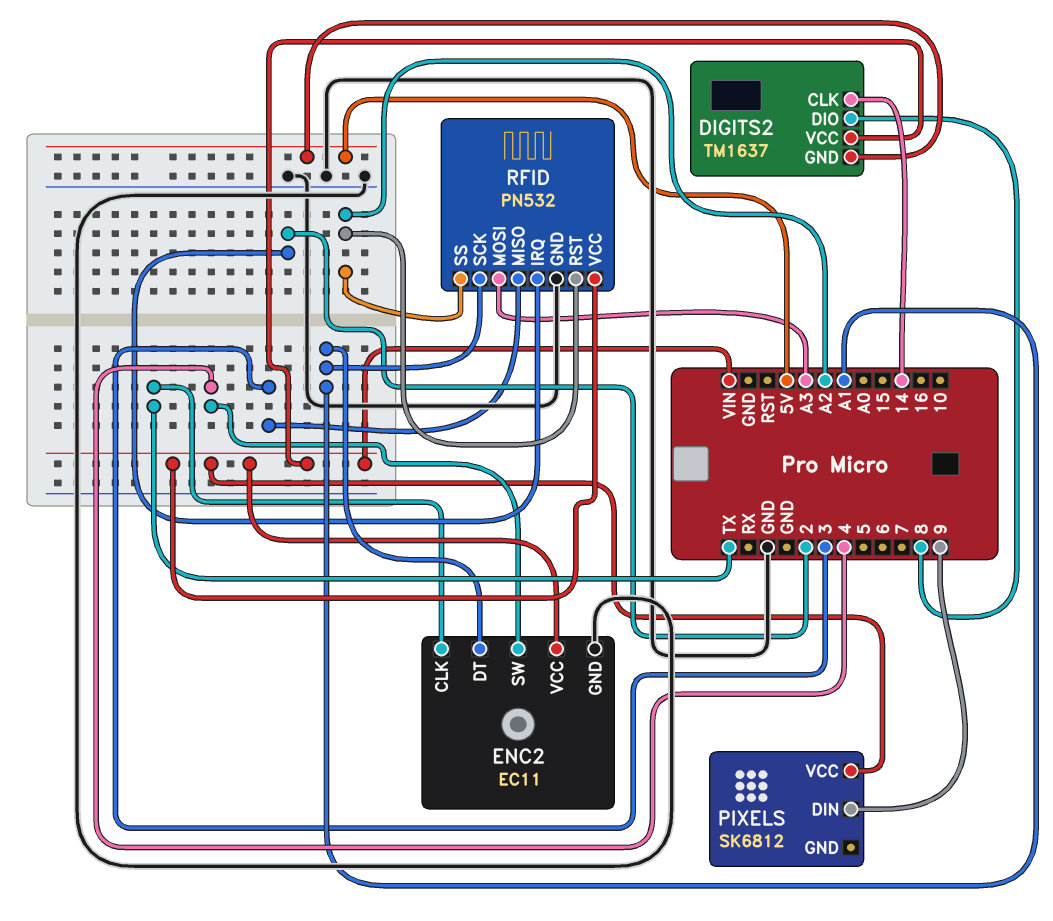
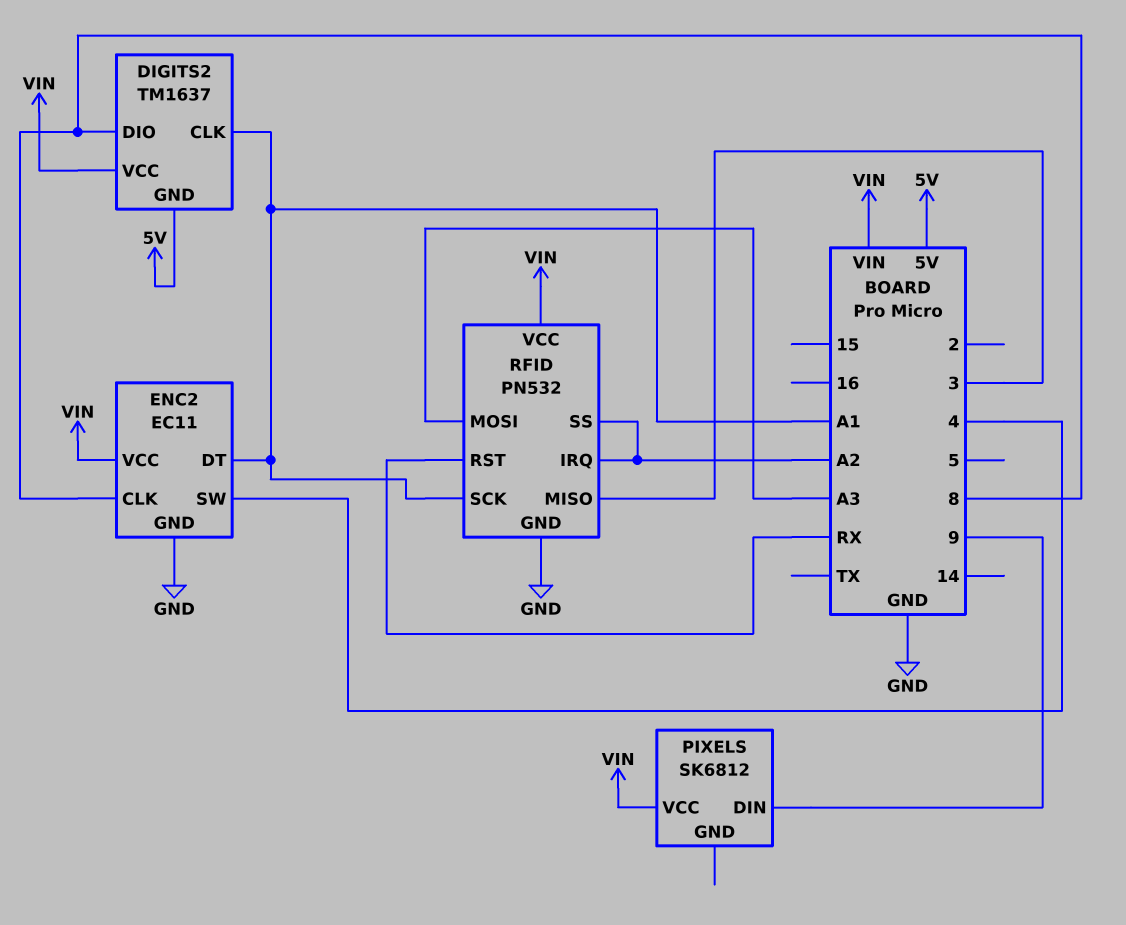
DIGITS2 pin CLK: 14 -> A1
ENC2 pin CLK: TX -> 8
RFID pin IRQ: 2 -> A2
RFID pin RST: A2 -> RX

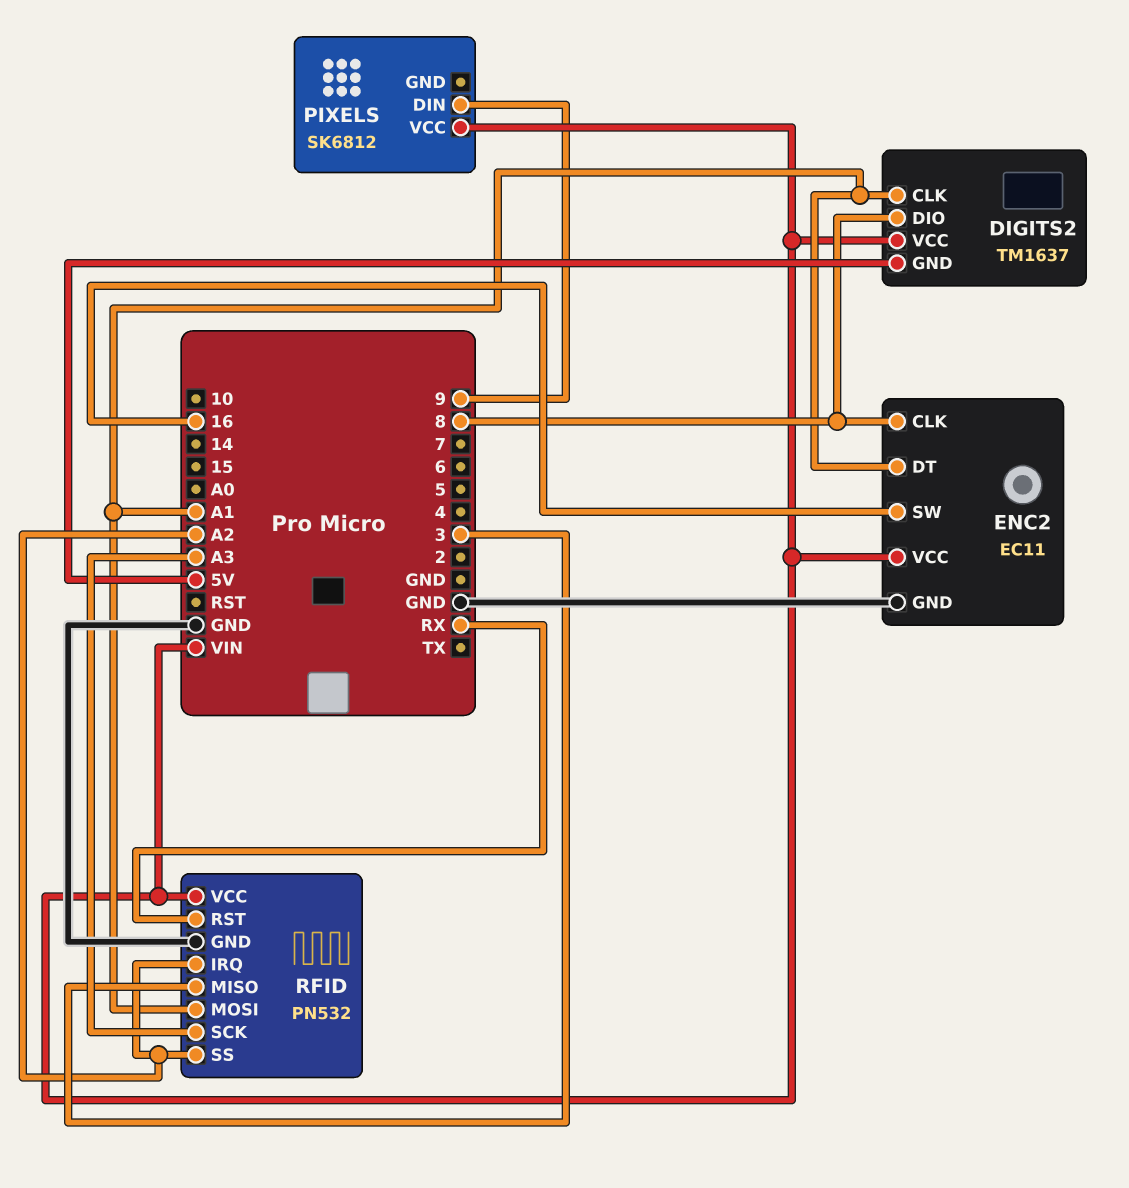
ENC2 pin SW: 4 -> 16
RFID pin MOSI: A3 -> A1
RFID pin SCK: A1 -> A3

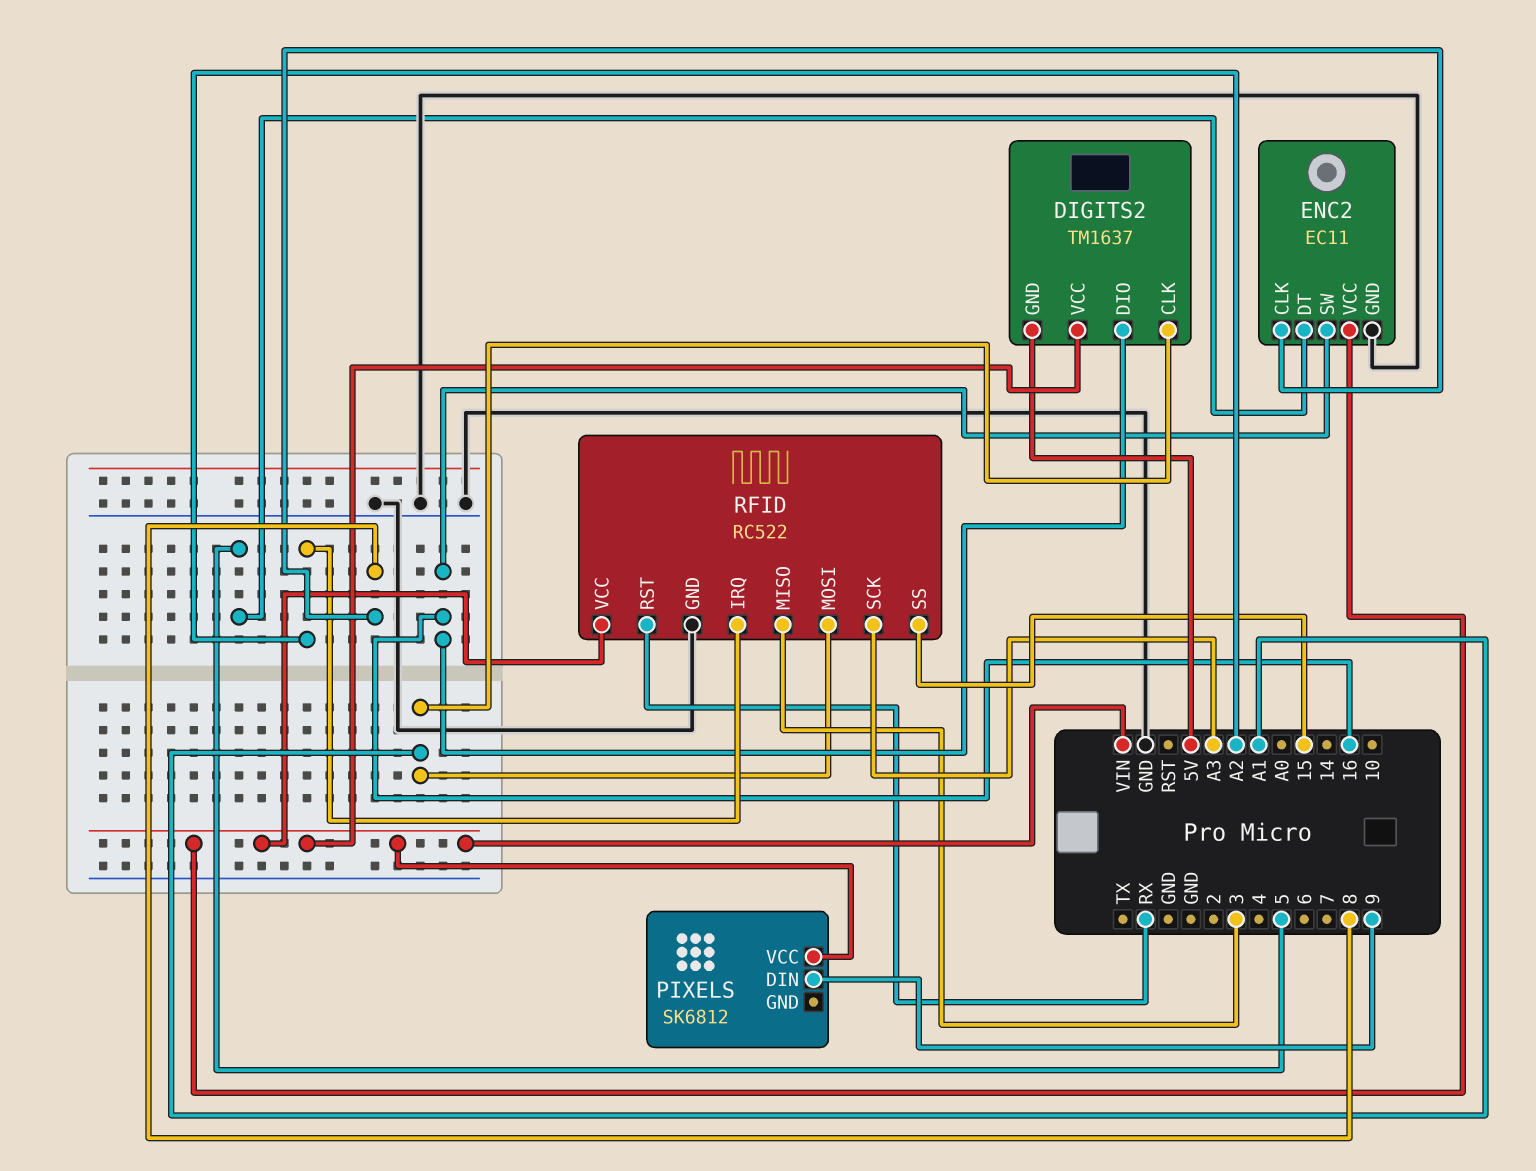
DIGITS2 pin DIO: 8 -> 16
ENC2 pin DT: A1 -> 5
RFID: PN532 -> RC522
RFID pin SS: A2 -> 15

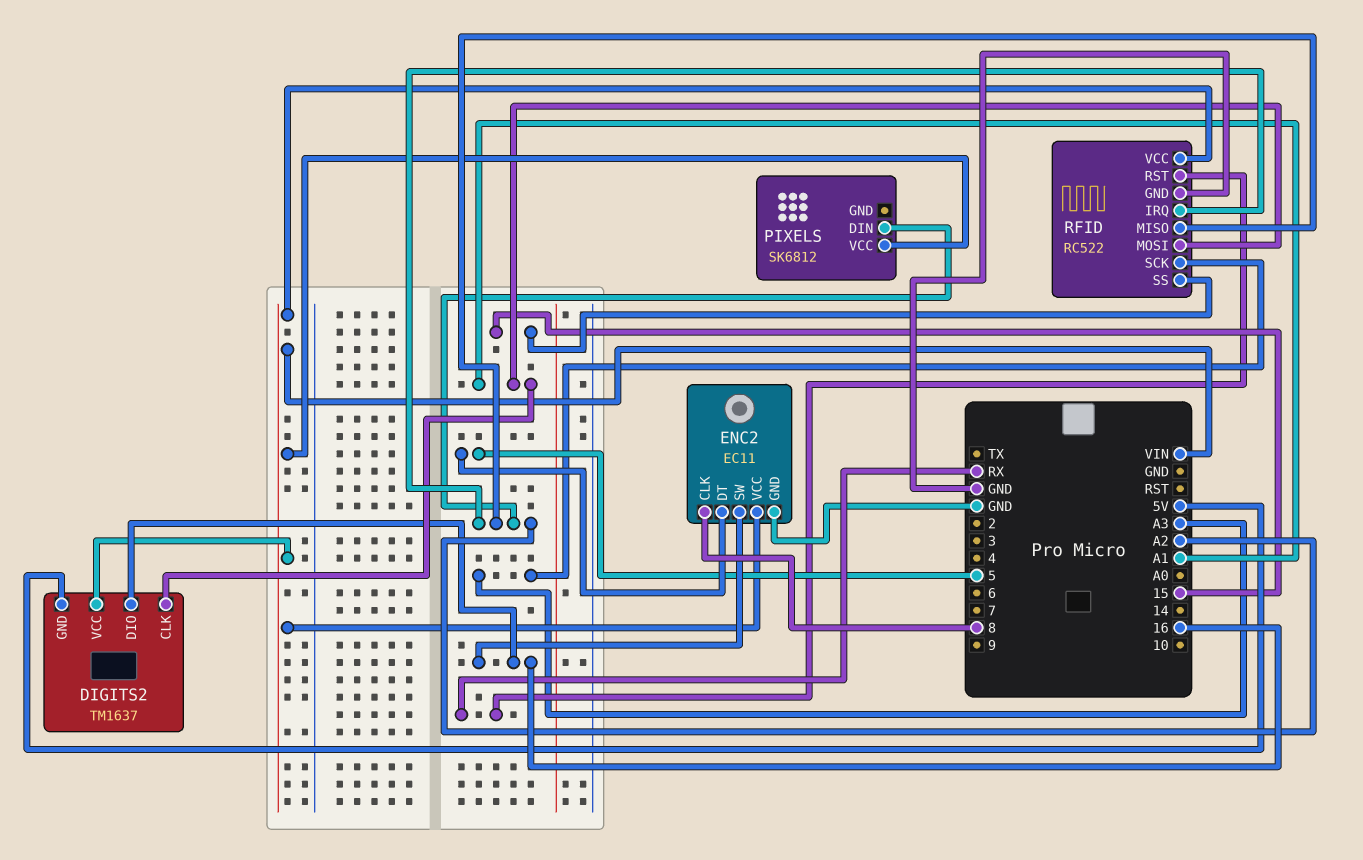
PIXELS pin DIN: 9 -> A2
RFID pin MISO: 3 -> A2

